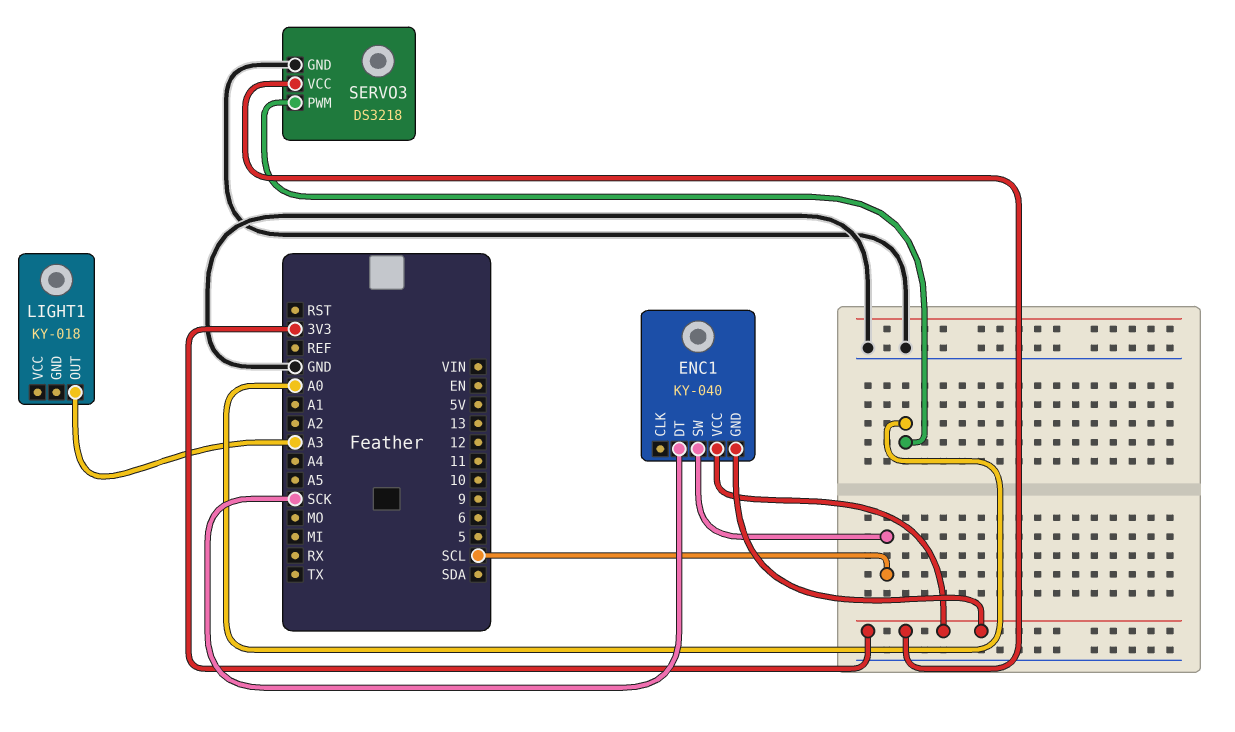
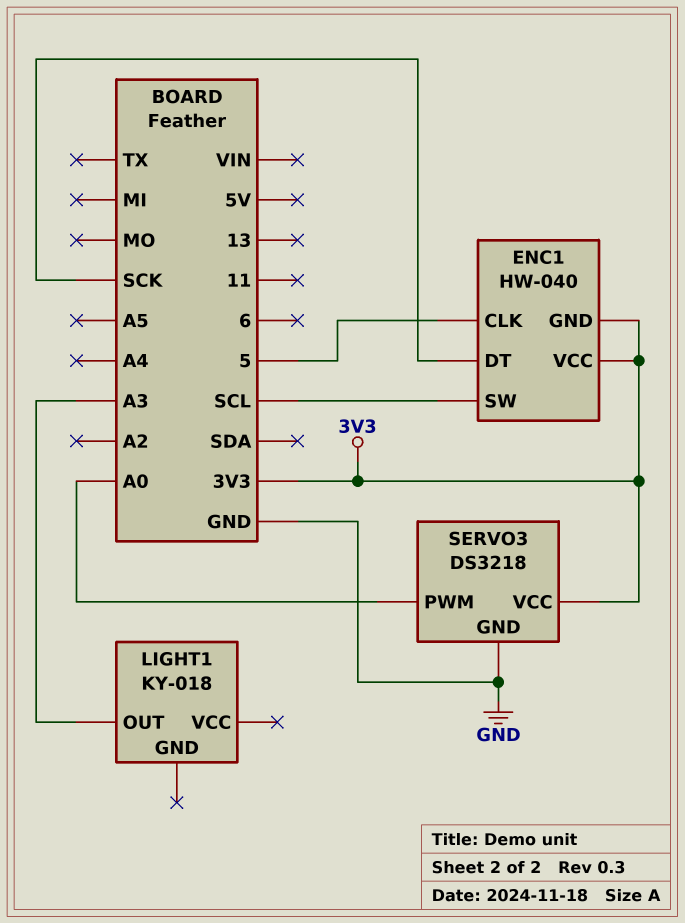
ENC1: KY-040 -> HW-040
ENC1 pin CLK: none -> 5

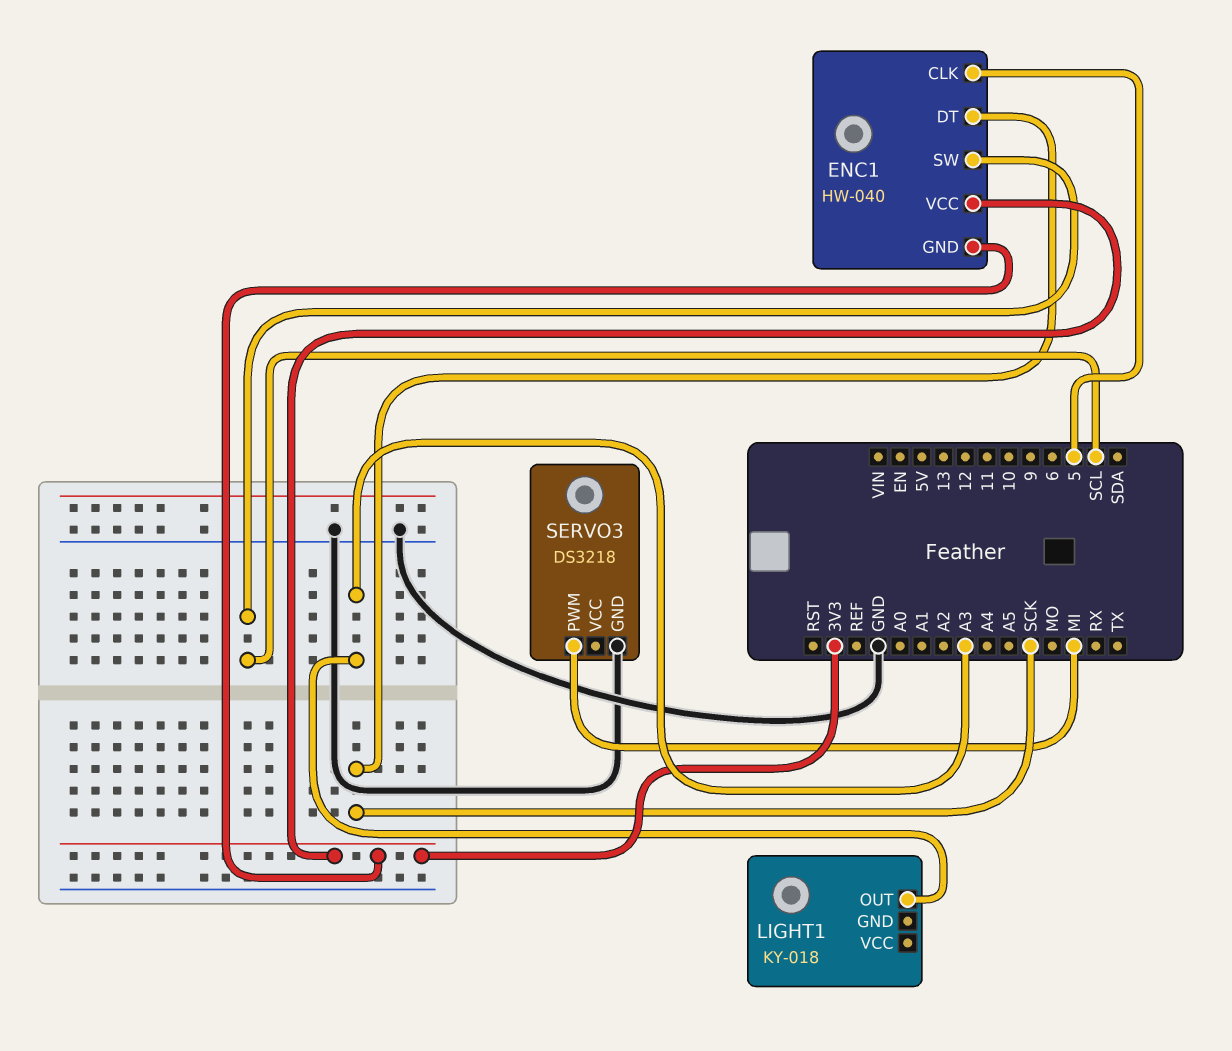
SERVO3 pin PWM: A0 -> MI
SERVO3 pin VCC: 3V3 -> none

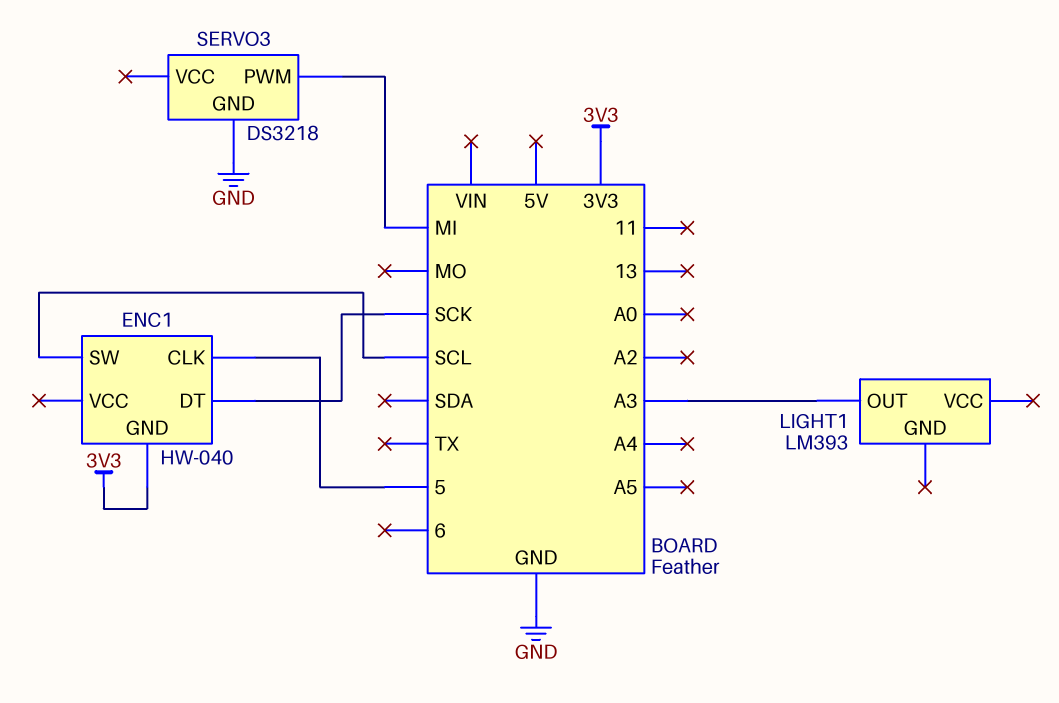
ENC1 pin VCC: 3V3 -> none
LIGHT1: KY-018 -> LM393

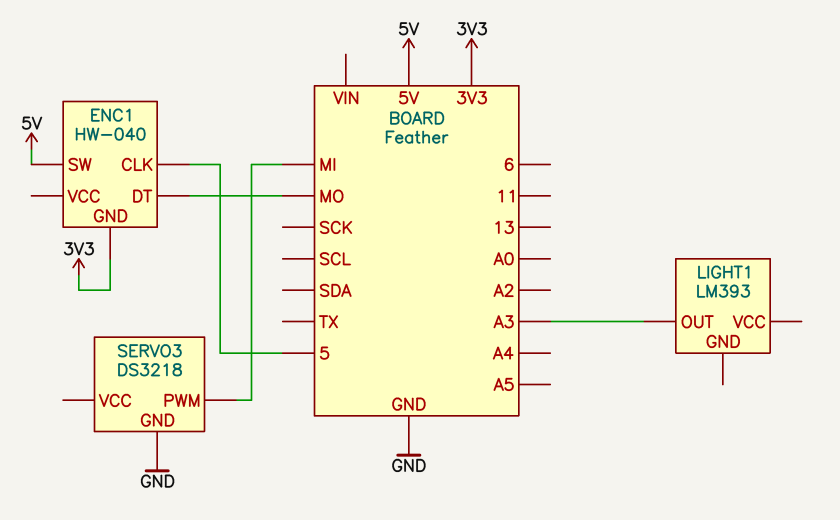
ENC1 pin DT: SCK -> MO
ENC1 pin SW: SCL -> 5V

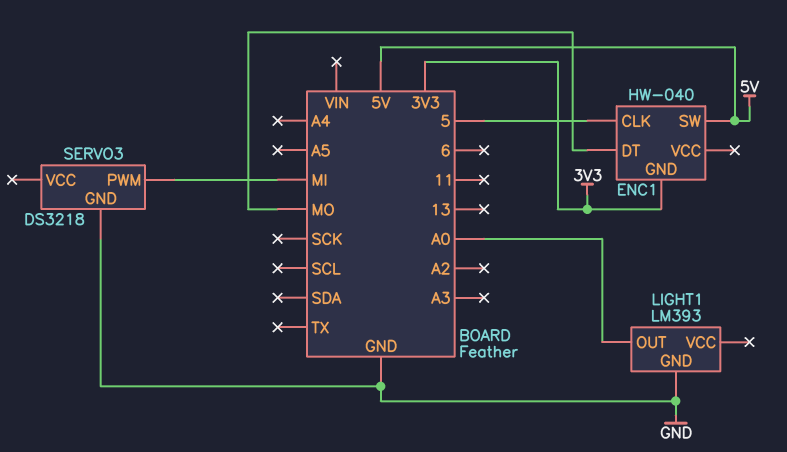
LIGHT1 pin GND: none -> GND
LIGHT1 pin OUT: A3 -> A0

